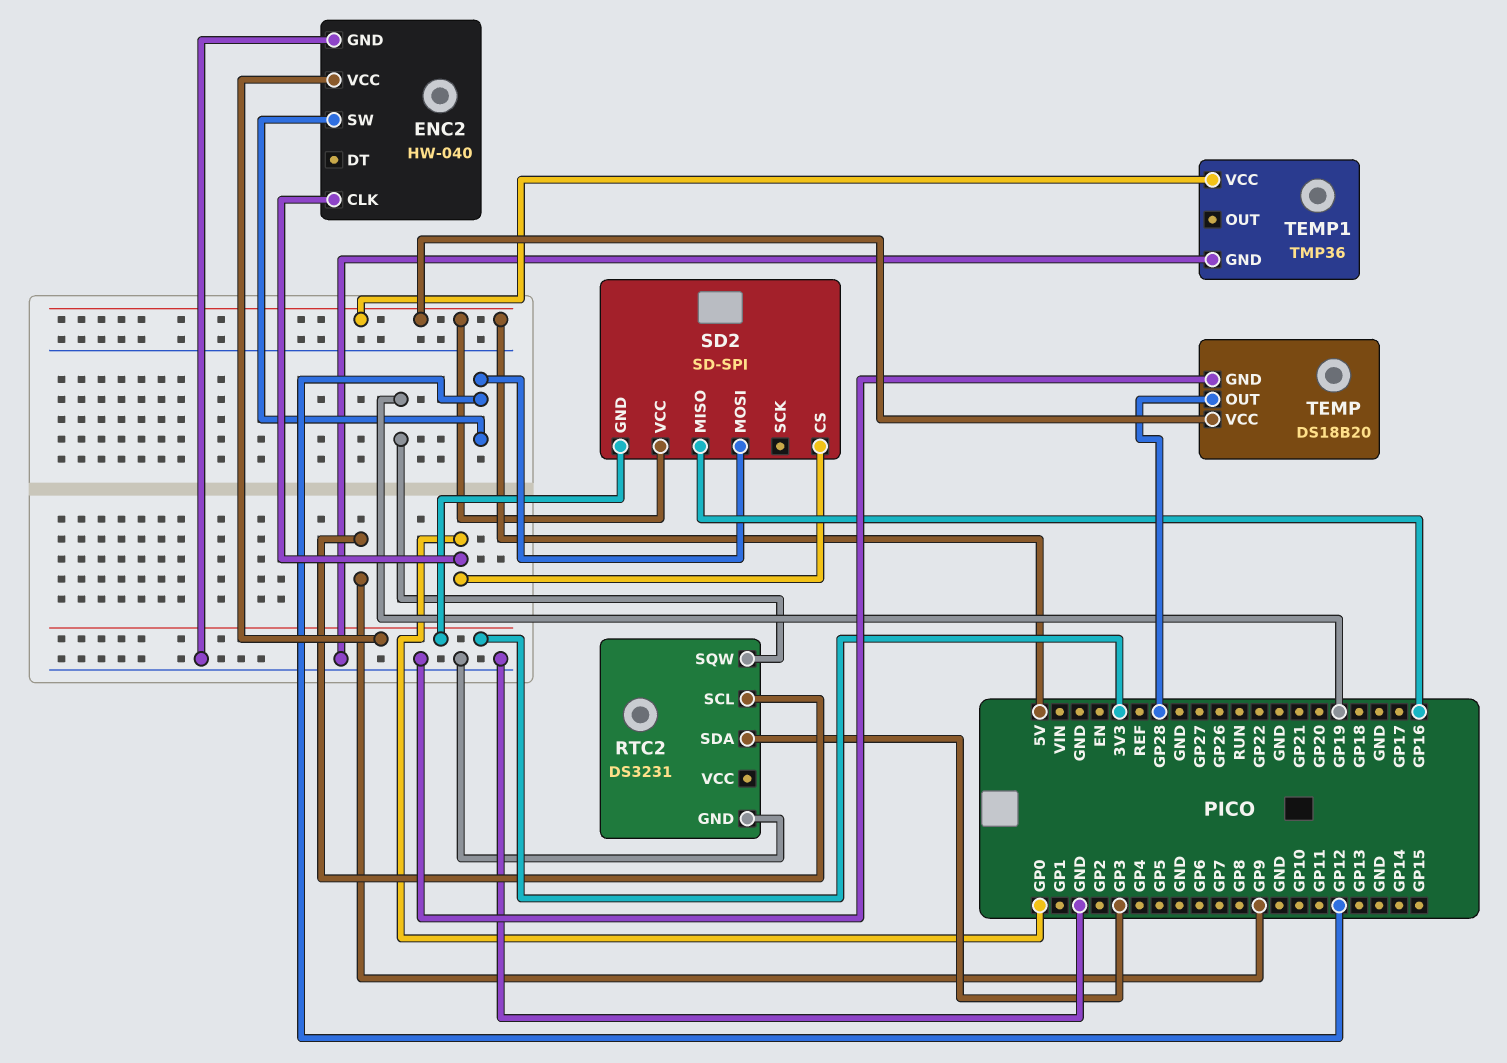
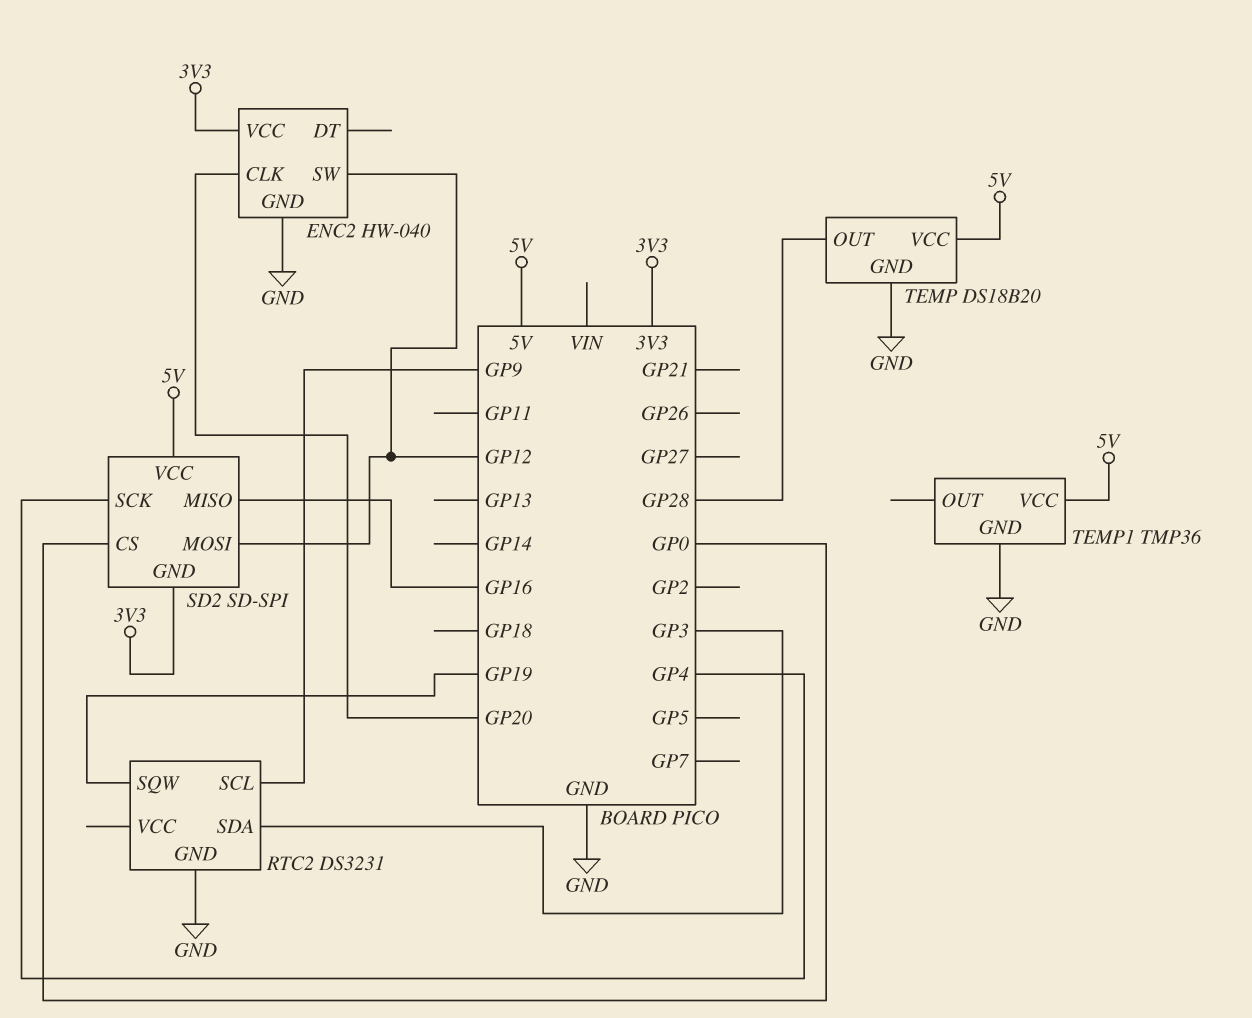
ENC2 pin CLK: GP0 -> GP20
SD2 pin SCK: none -> GP4

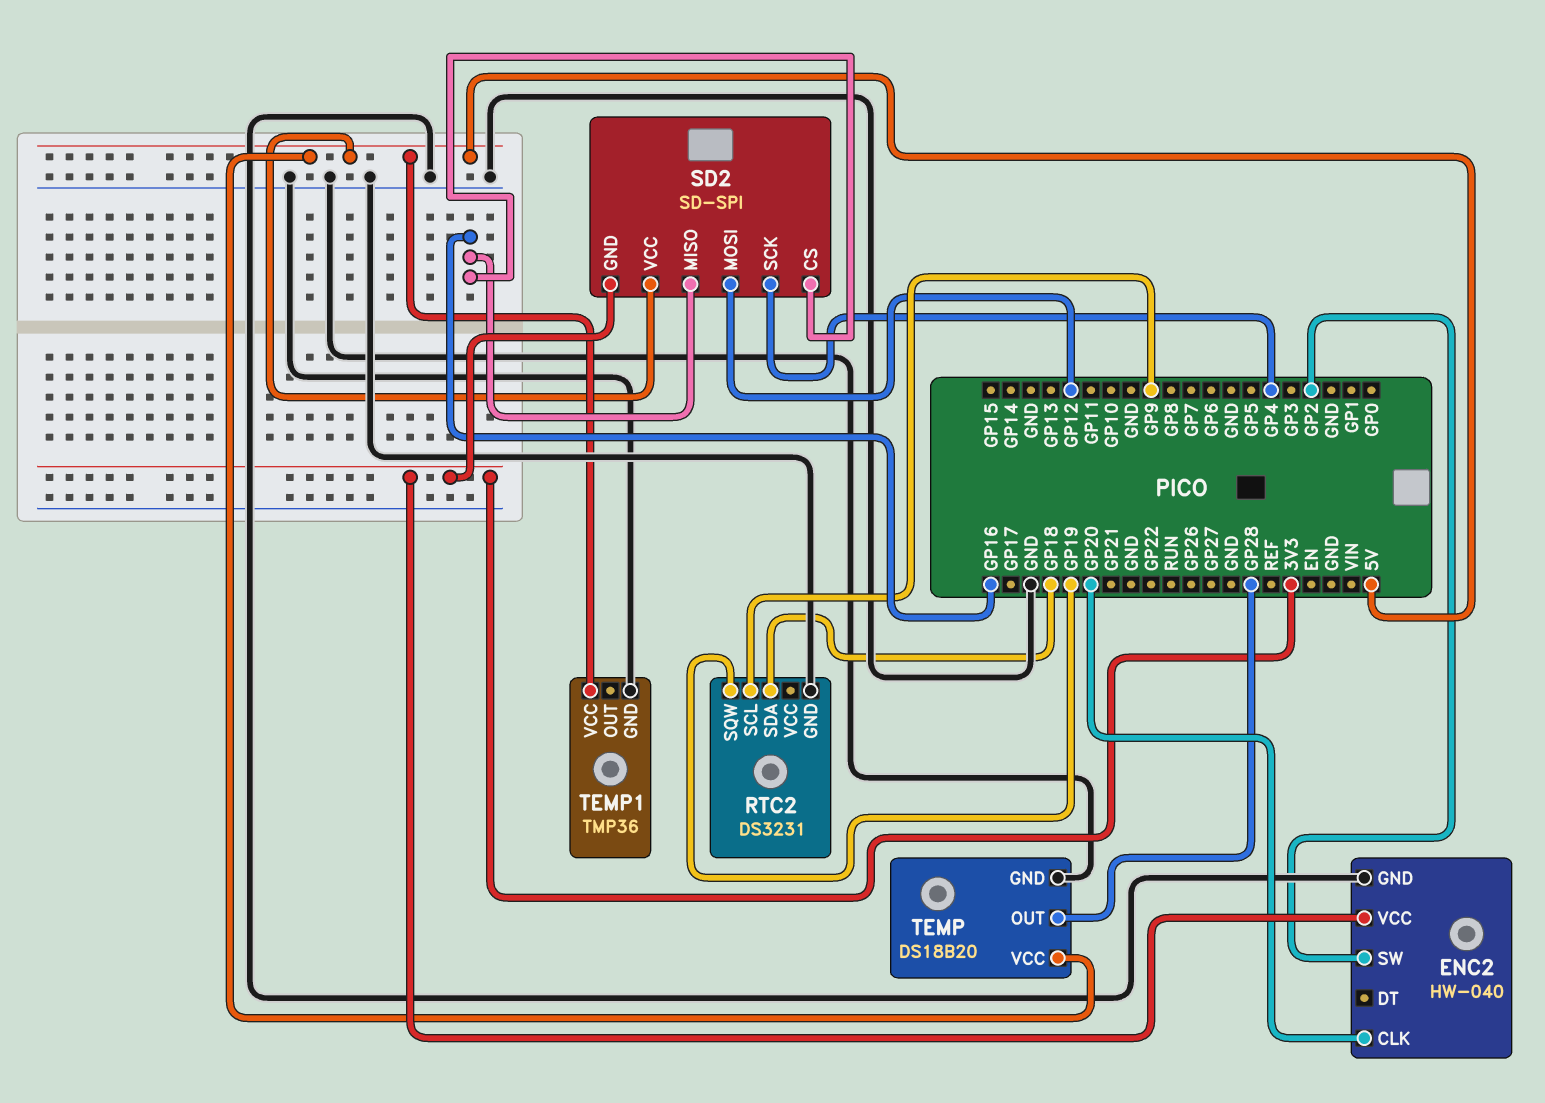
ENC2 pin SW: GP12 -> GP2
RTC2 pin SDA: GP3 -> GP18
SD2 pin CS: GP0 -> GP16

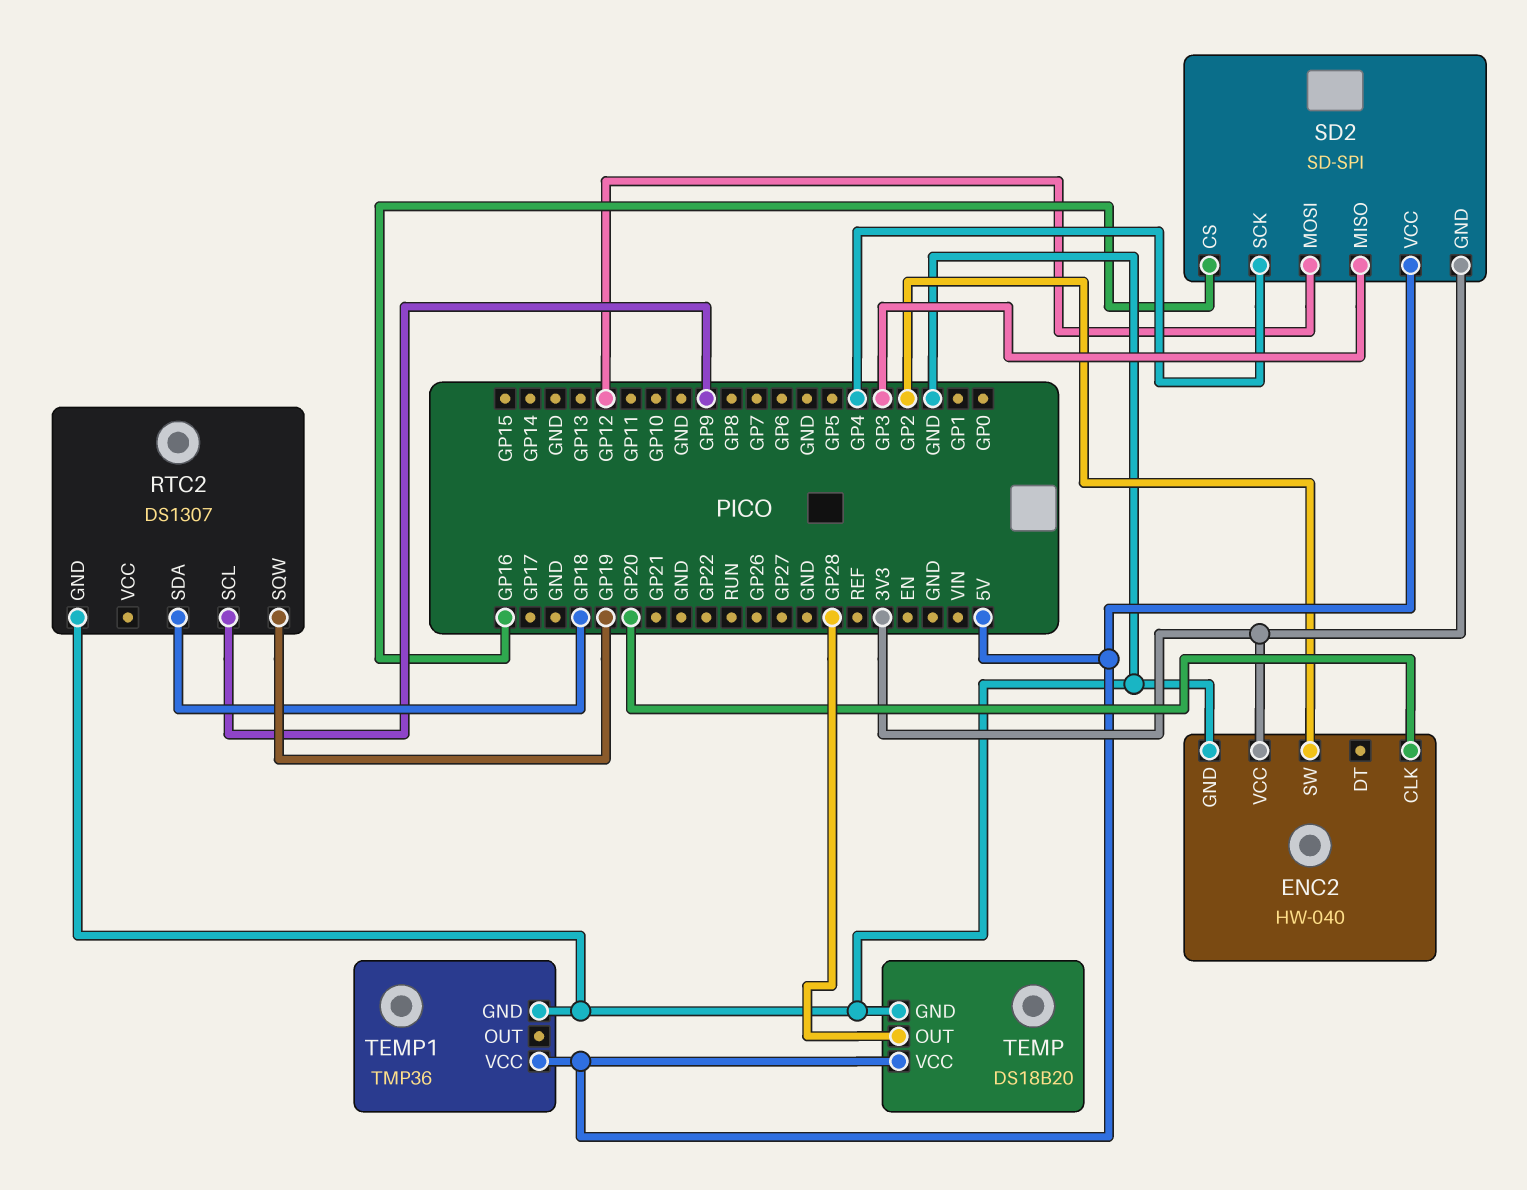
RTC2: DS3231 -> DS1307
SD2 pin MISO: GP16 -> GP3

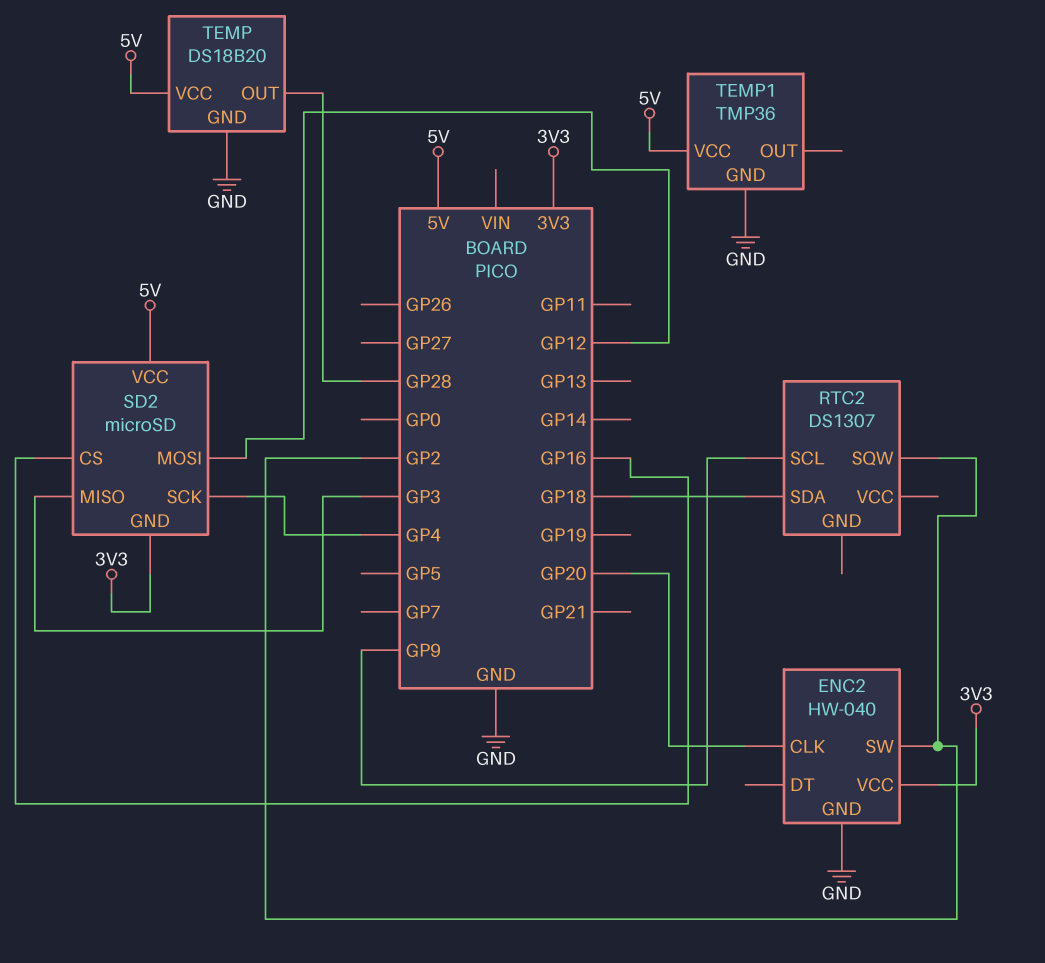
RTC2 pin GND: GND -> none
RTC2 pin SQW: GP19 -> GP2
SD2: SD-SPI -> microSD

